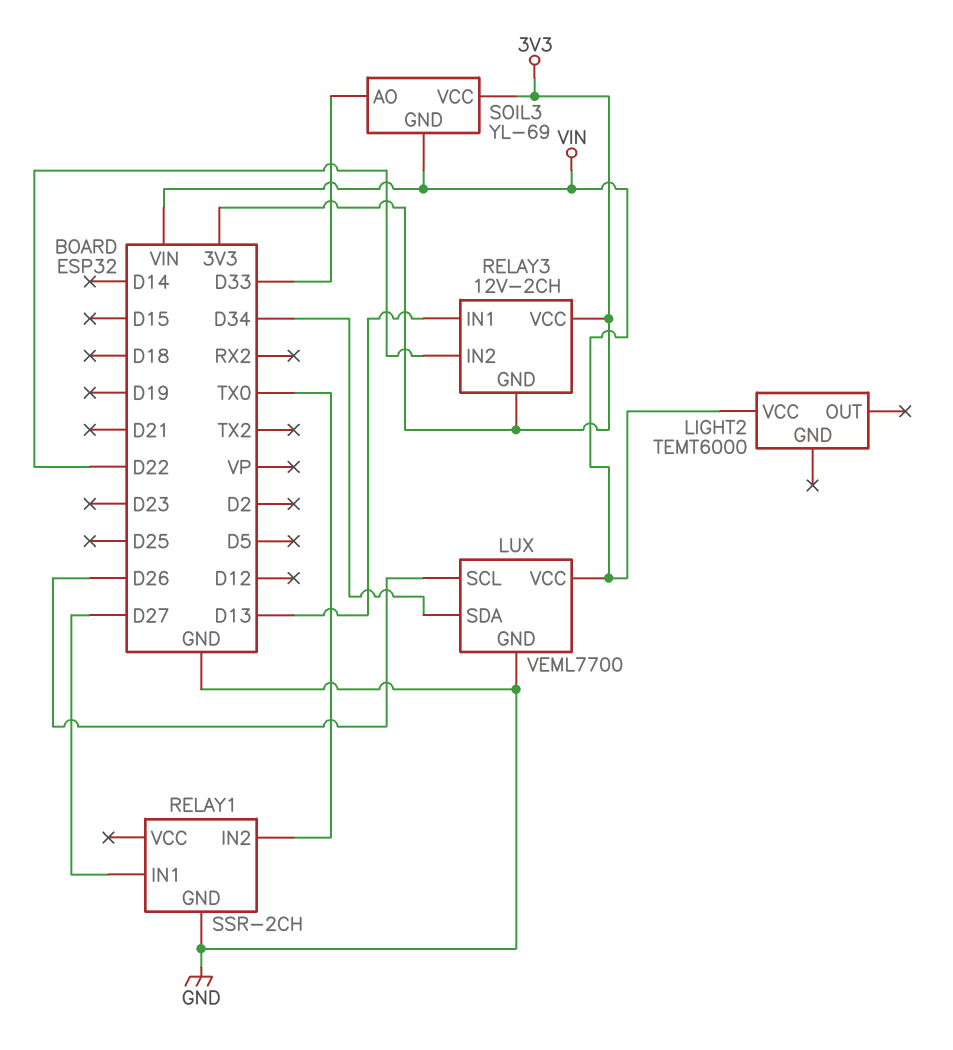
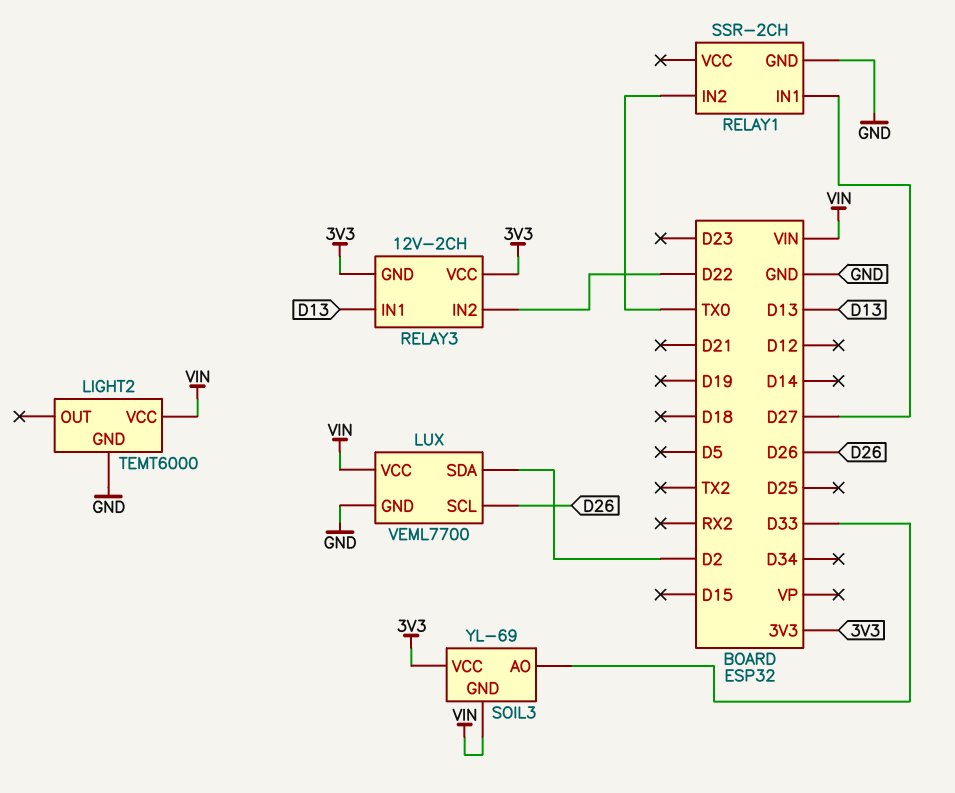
LIGHT2 pin GND: none -> GND
LUX pin SDA: D34 -> D2

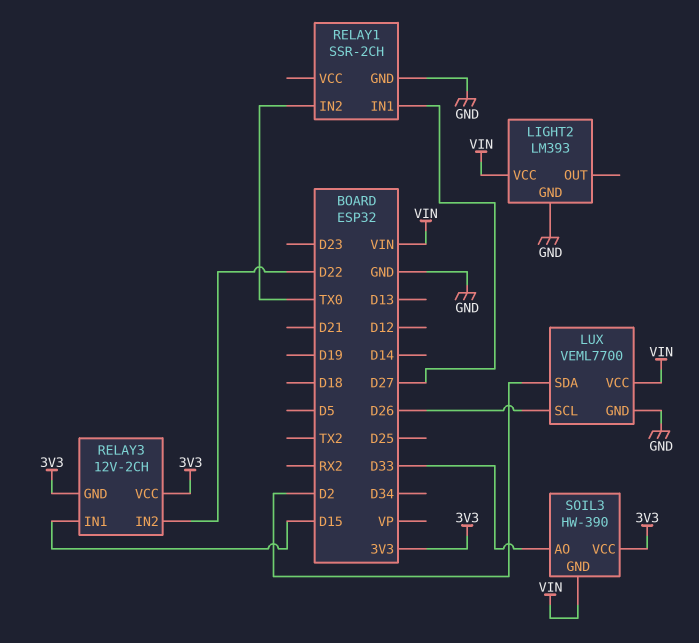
LIGHT2: TEMT6000 -> LM393
RELAY3 pin IN1: D13 -> D15
SOIL3: YL-69 -> HW-390

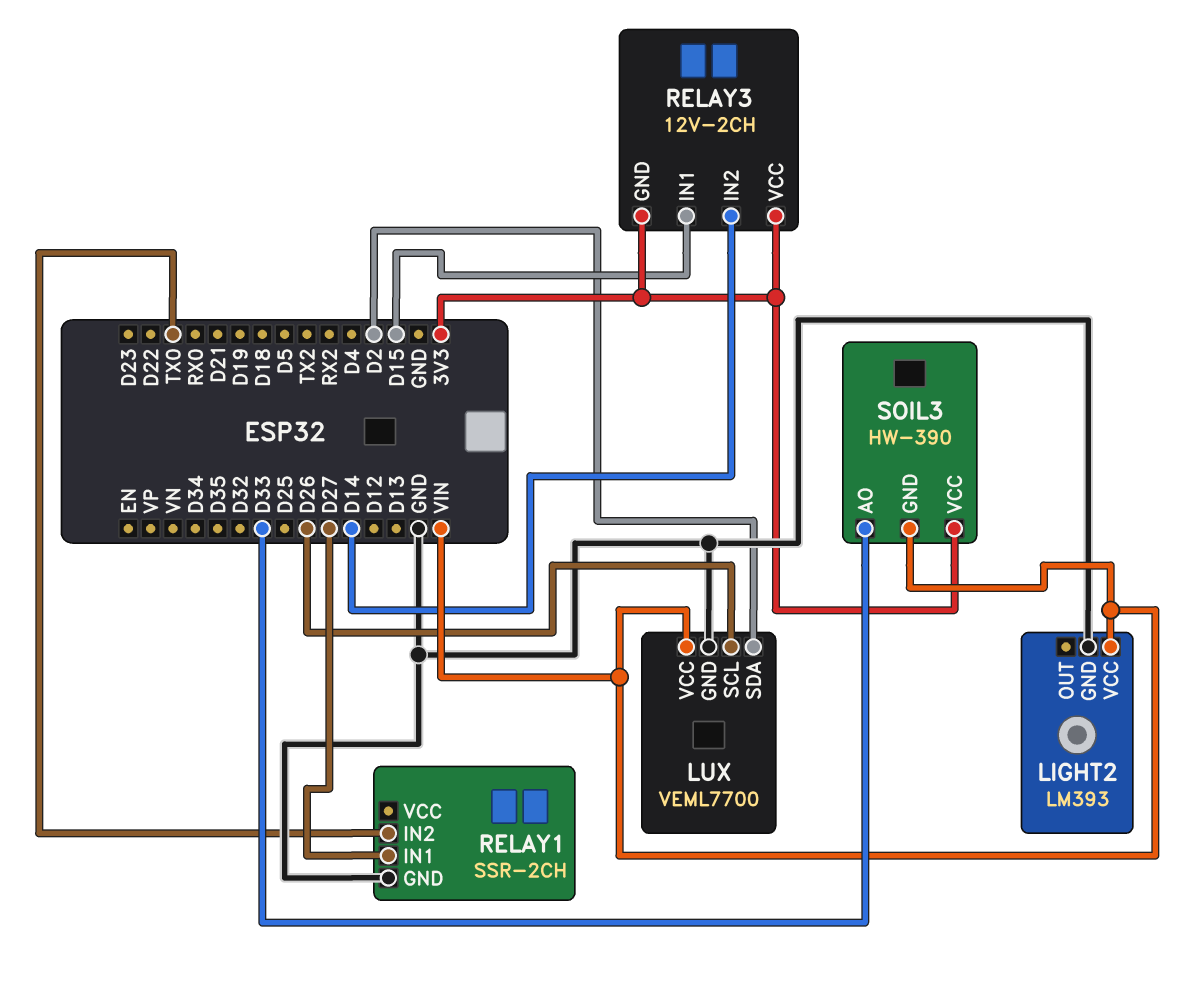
RELAY3 pin IN2: D22 -> D14

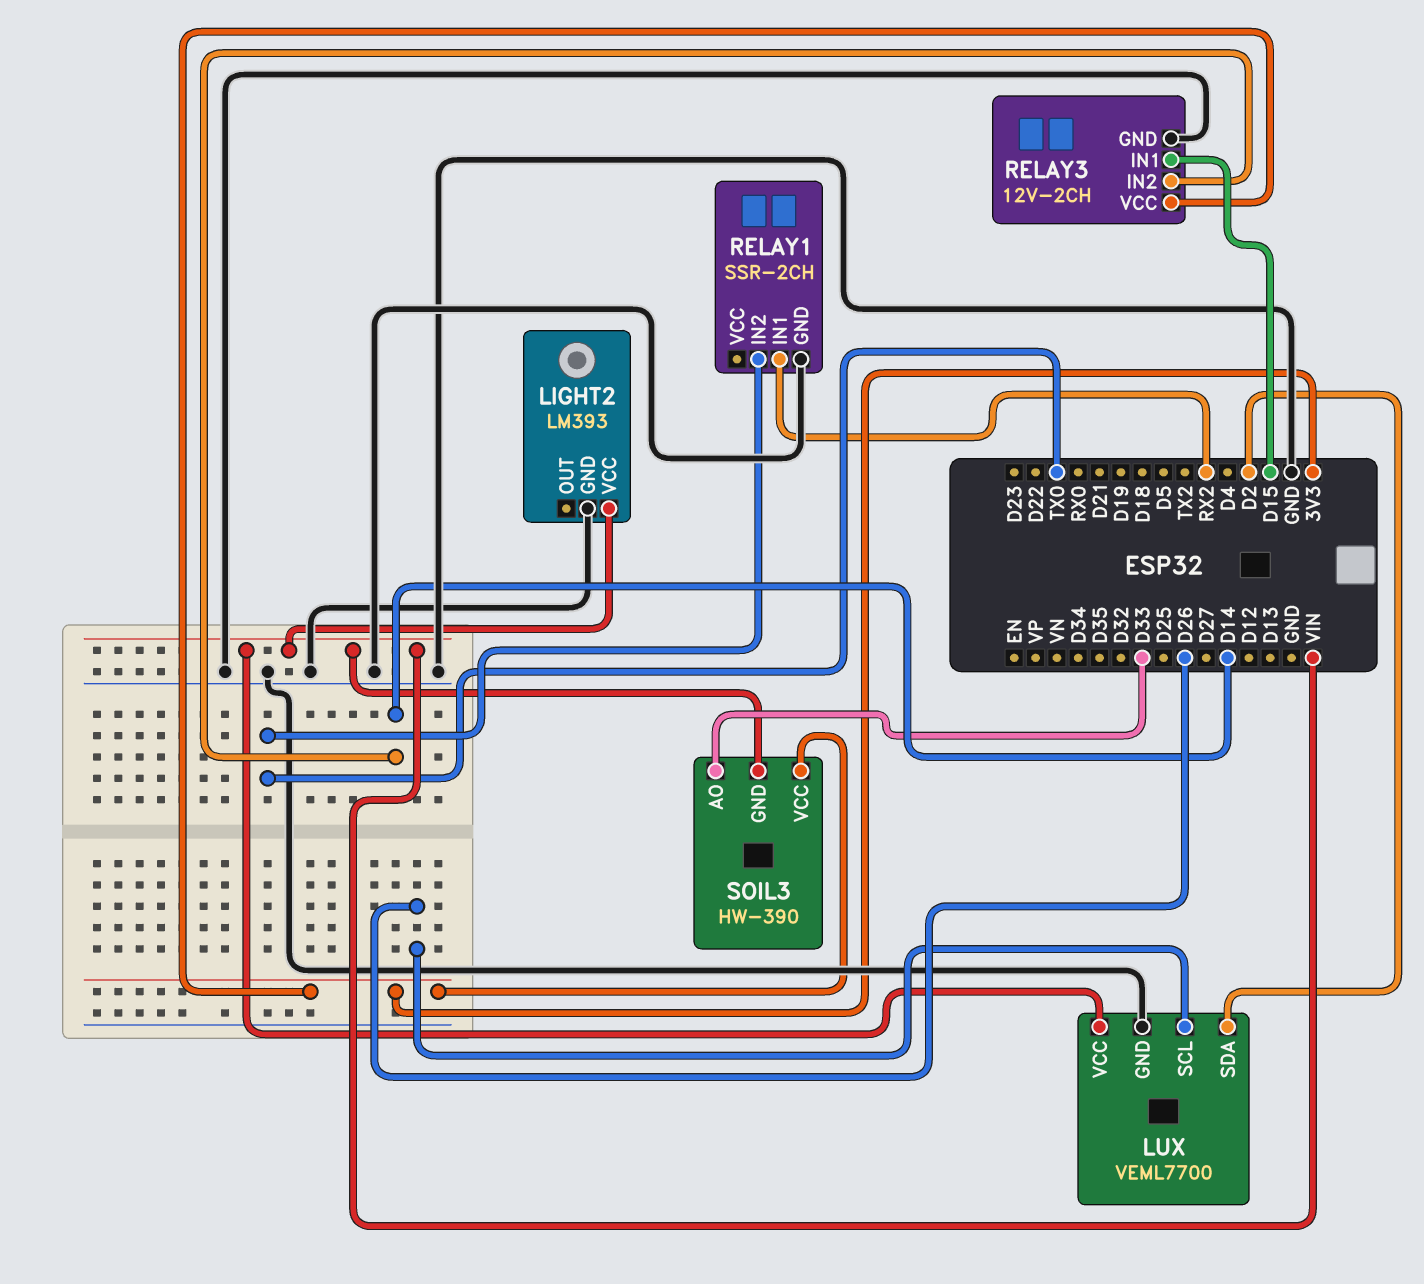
RELAY1 pin IN1: D27 -> RX2
RELAY3 pin GND: 3V3 -> GND

